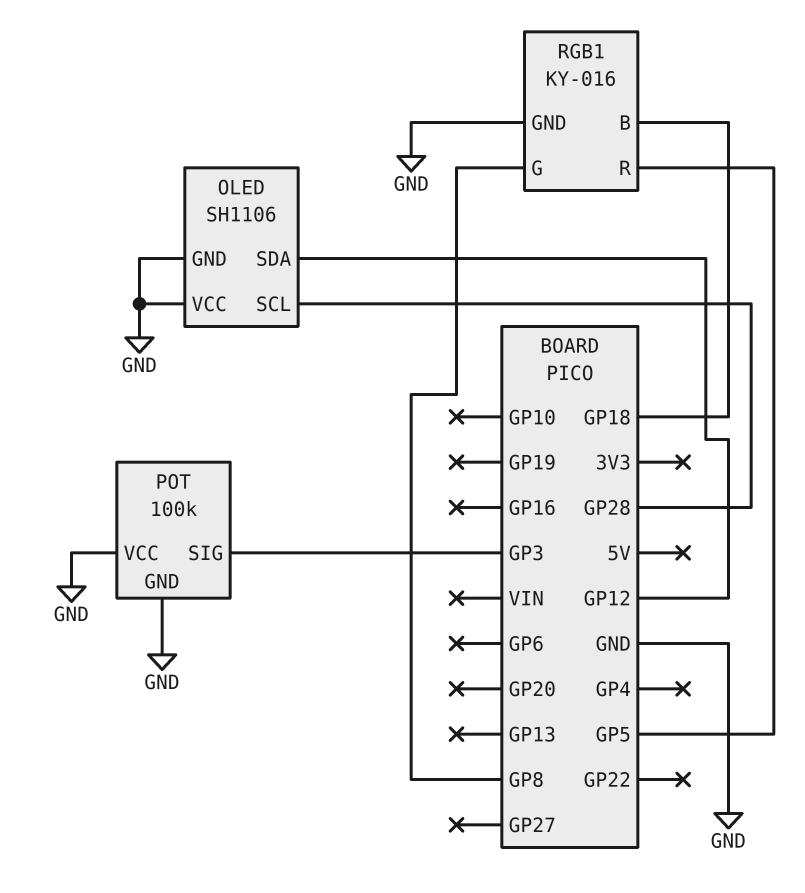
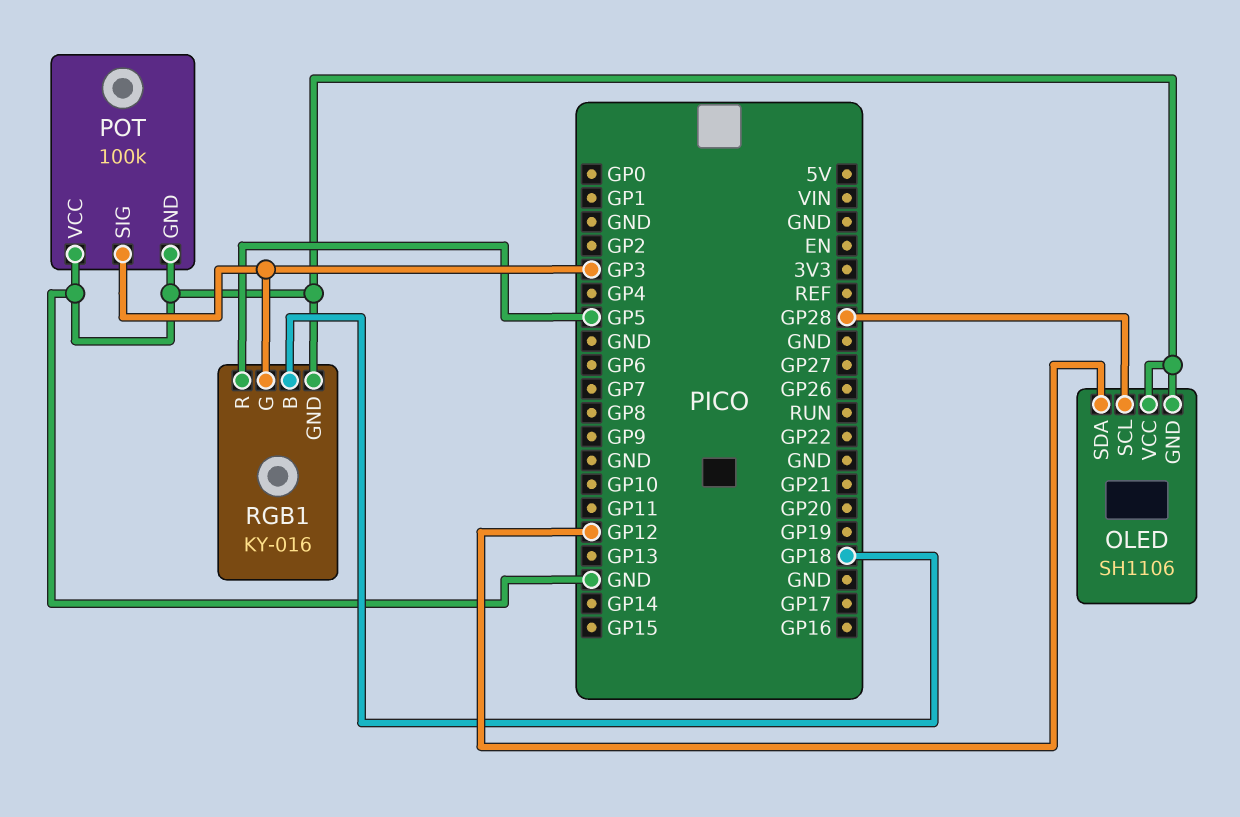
RGB1 pin G: GP8 -> GP3

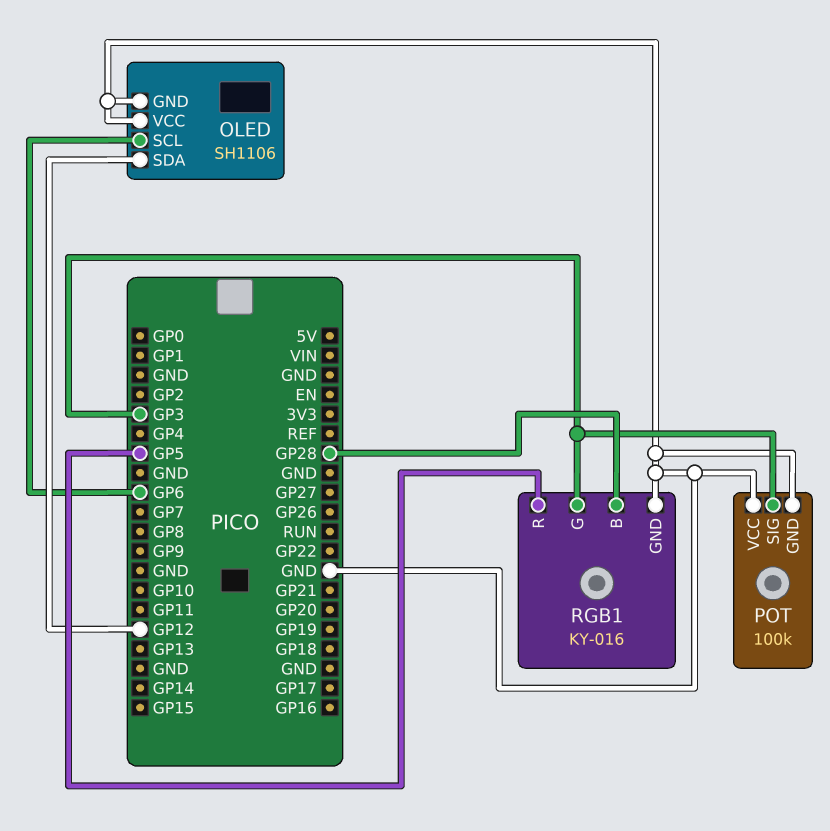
OLED pin SCL: GP28 -> GP6
RGB1 pin B: GP18 -> GP28

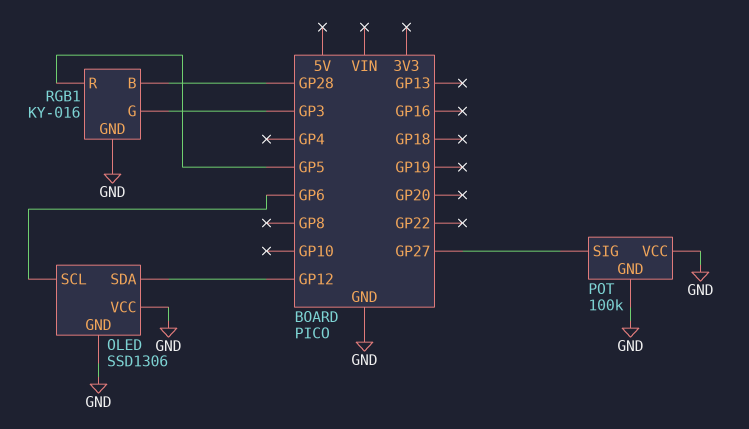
OLED: SH1106 -> SSD1306
POT pin SIG: GP3 -> GP27

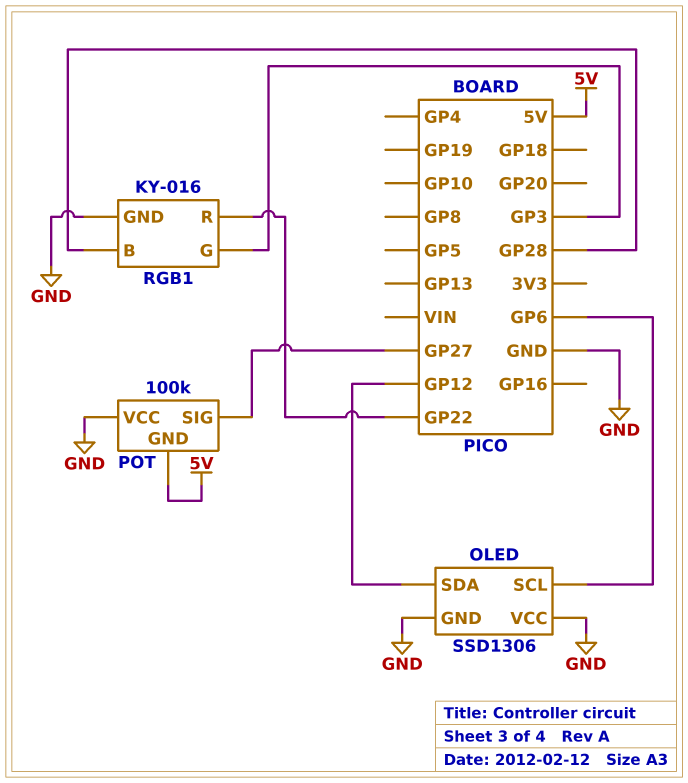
POT pin GND: GND -> 5V
RGB1 pin R: GP5 -> GP22

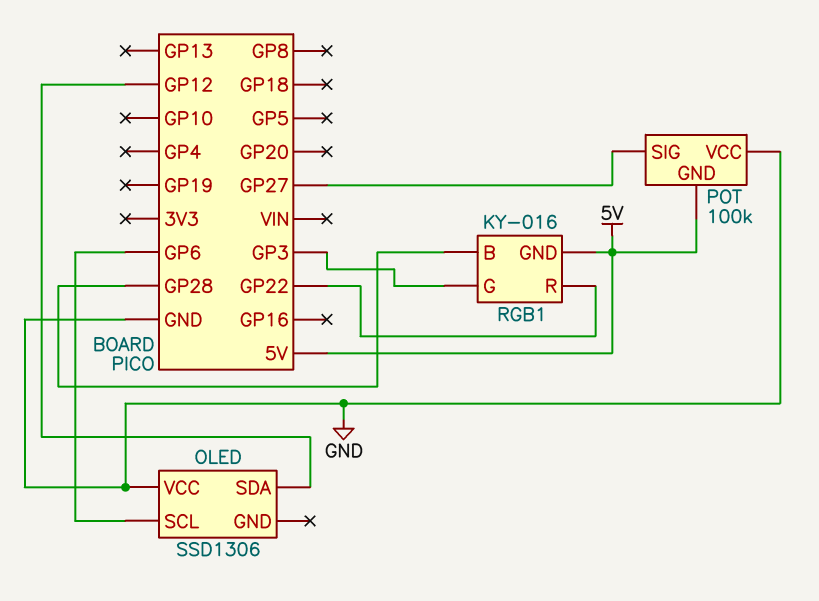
OLED pin GND: GND -> none
RGB1 pin GND: GND -> 5V

